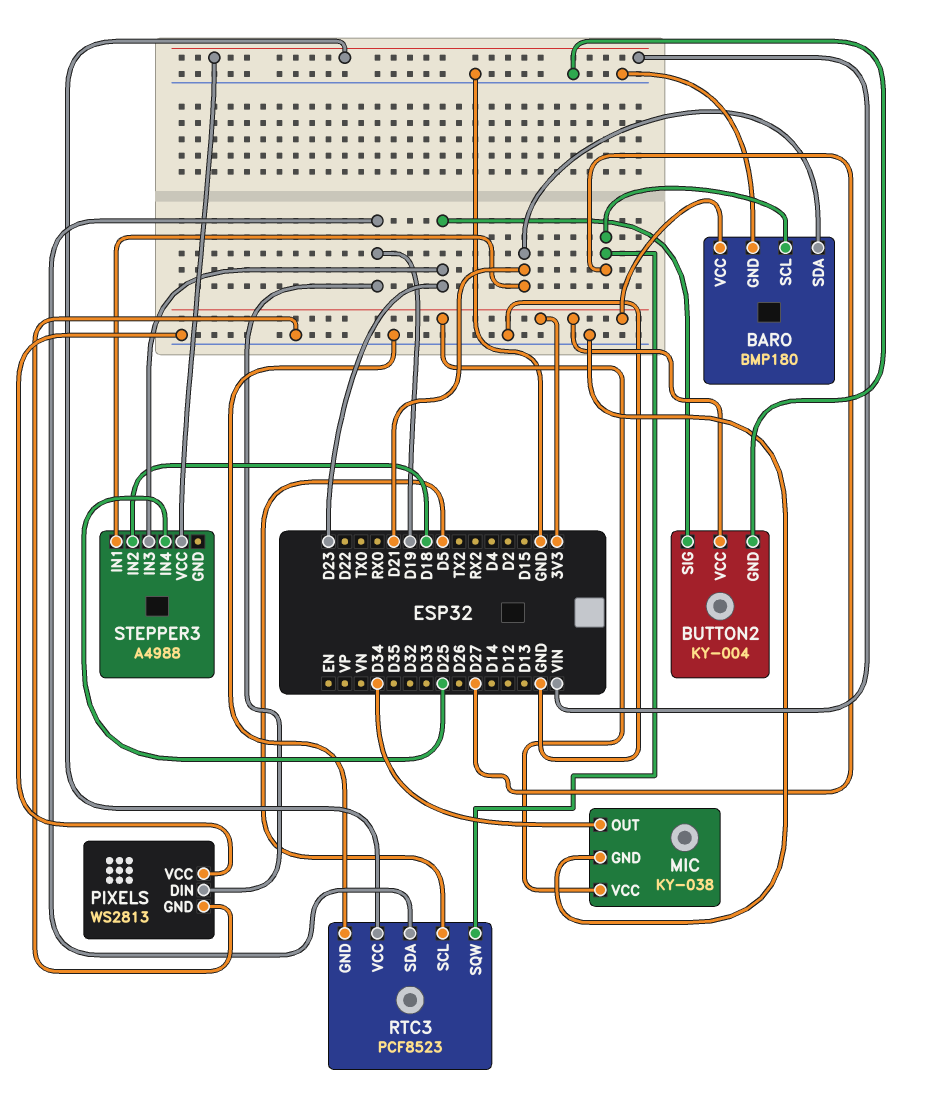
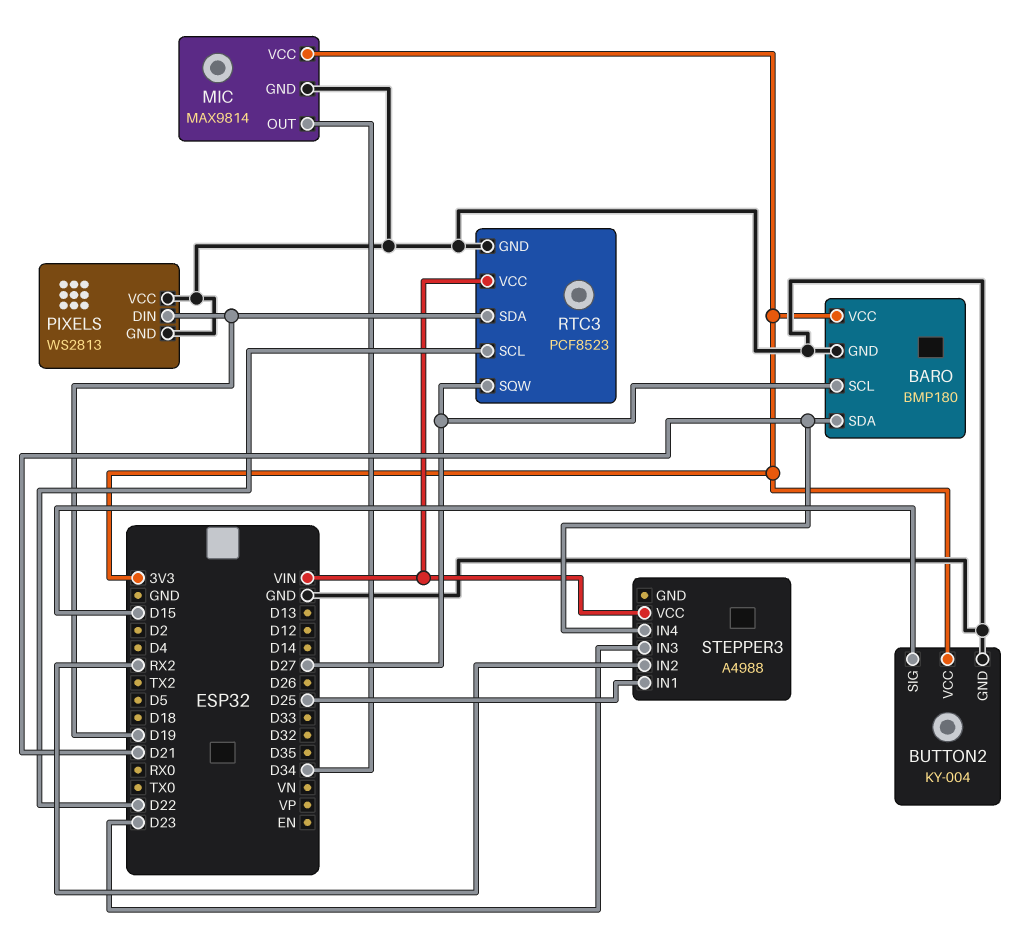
BUTTON2 pin SIG: D23 -> D15
MIC: KY-038 -> MAX9814
RTC3 pin SCL: D5 -> D22
STEPPER3 pin IN1: D21 -> D25
STEPPER3 pin IN2: D18 -> RX2
STEPPER3 pin IN4: D25 -> D21

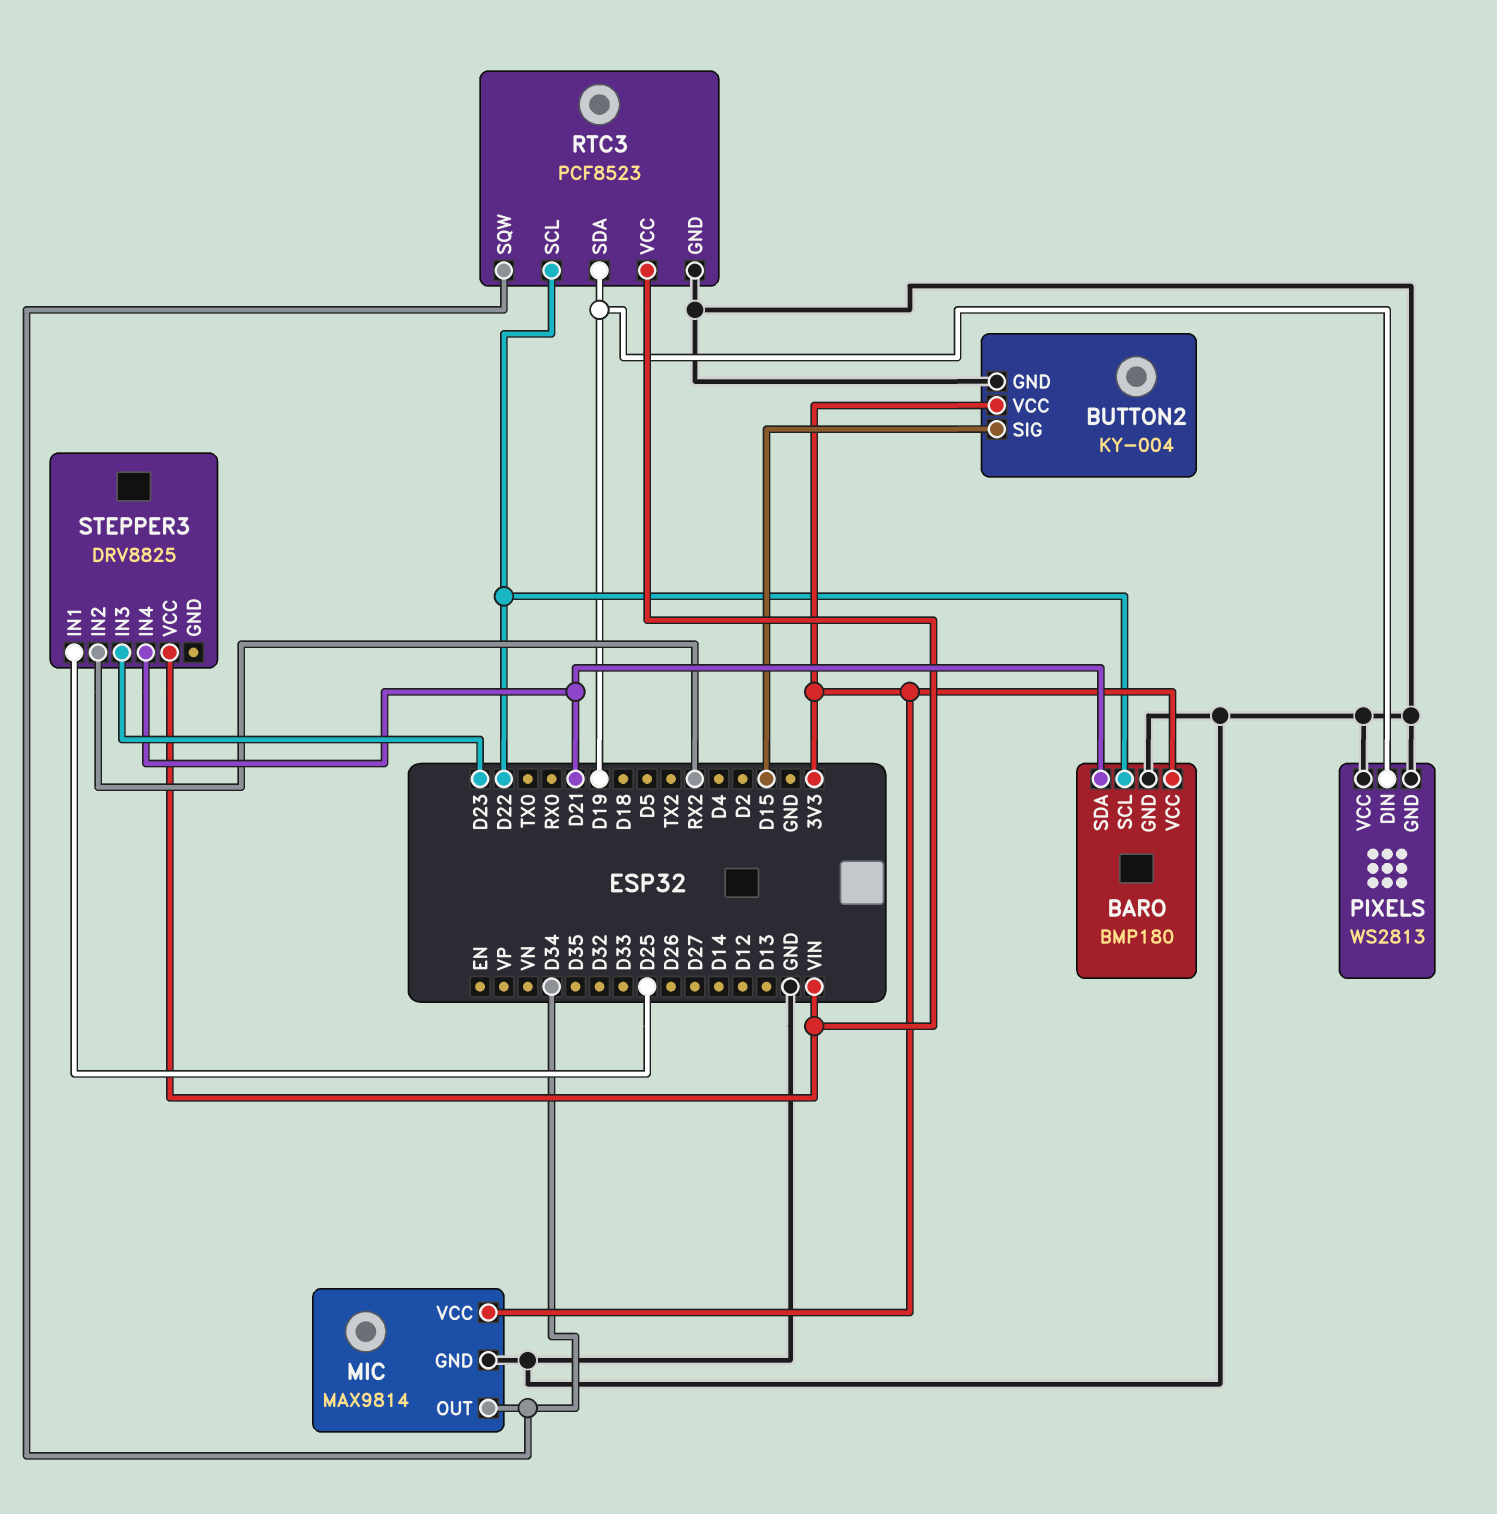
BARO pin SCL: D27 -> D22
RTC3 pin SQW: D27 -> D34
STEPPER3: A4988 -> DRV8825

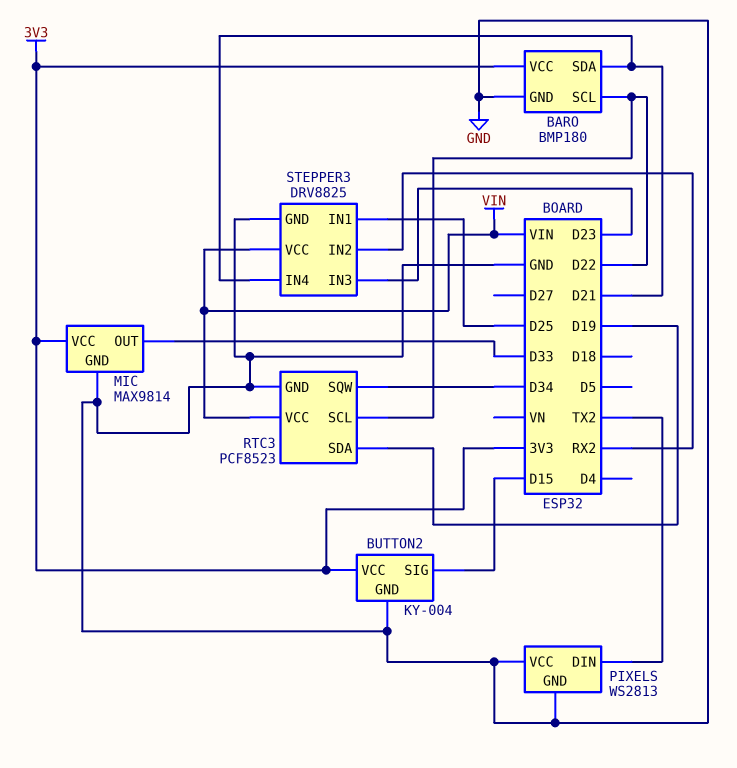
MIC pin OUT: D34 -> D33
PIXELS pin DIN: D19 -> TX2
STEPPER3 pin GND: none -> GND

